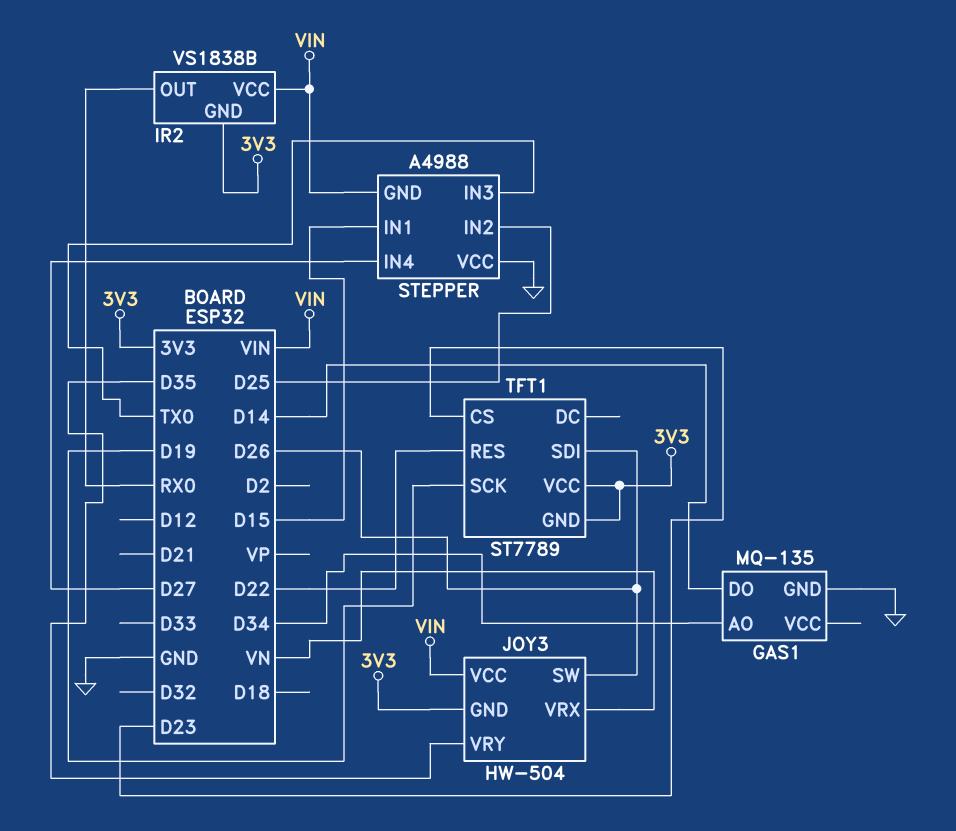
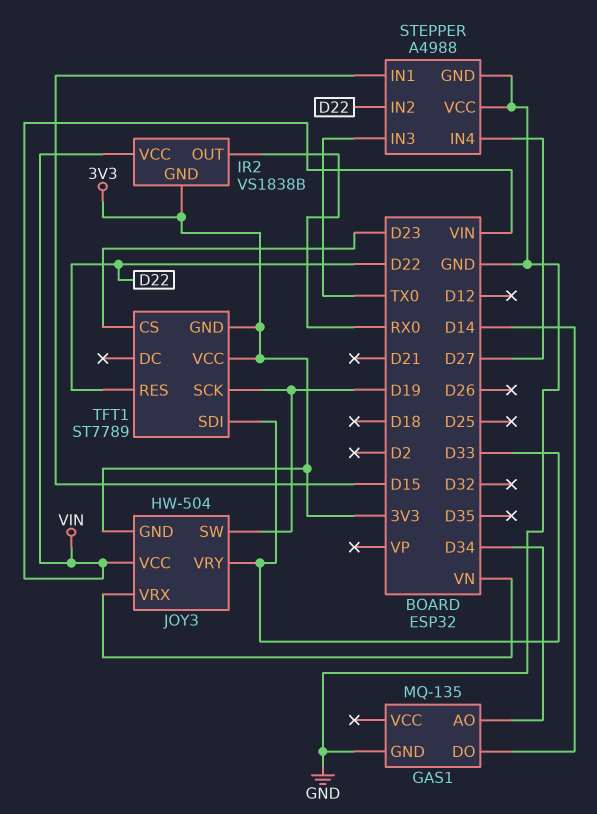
JOY3 pin SW: D26 -> D19
JOY3 pin VRY: D35 -> D33
STEPPER pin GND: VIN -> GND
STEPPER pin IN2: D25 -> D22
TFT1 pin SDI: D26 -> D33

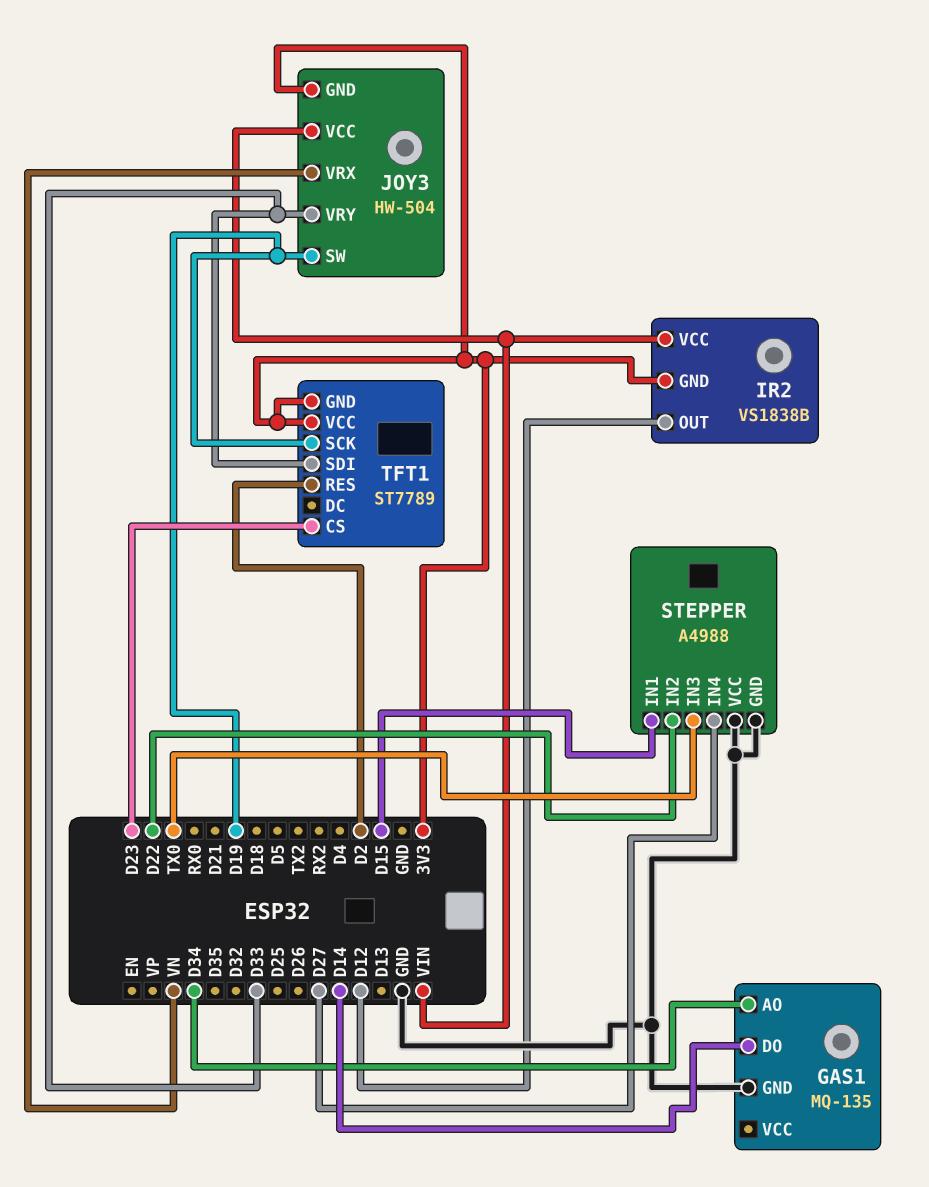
IR2 pin OUT: RX0 -> D12
TFT1 pin RES: D22 -> D2

